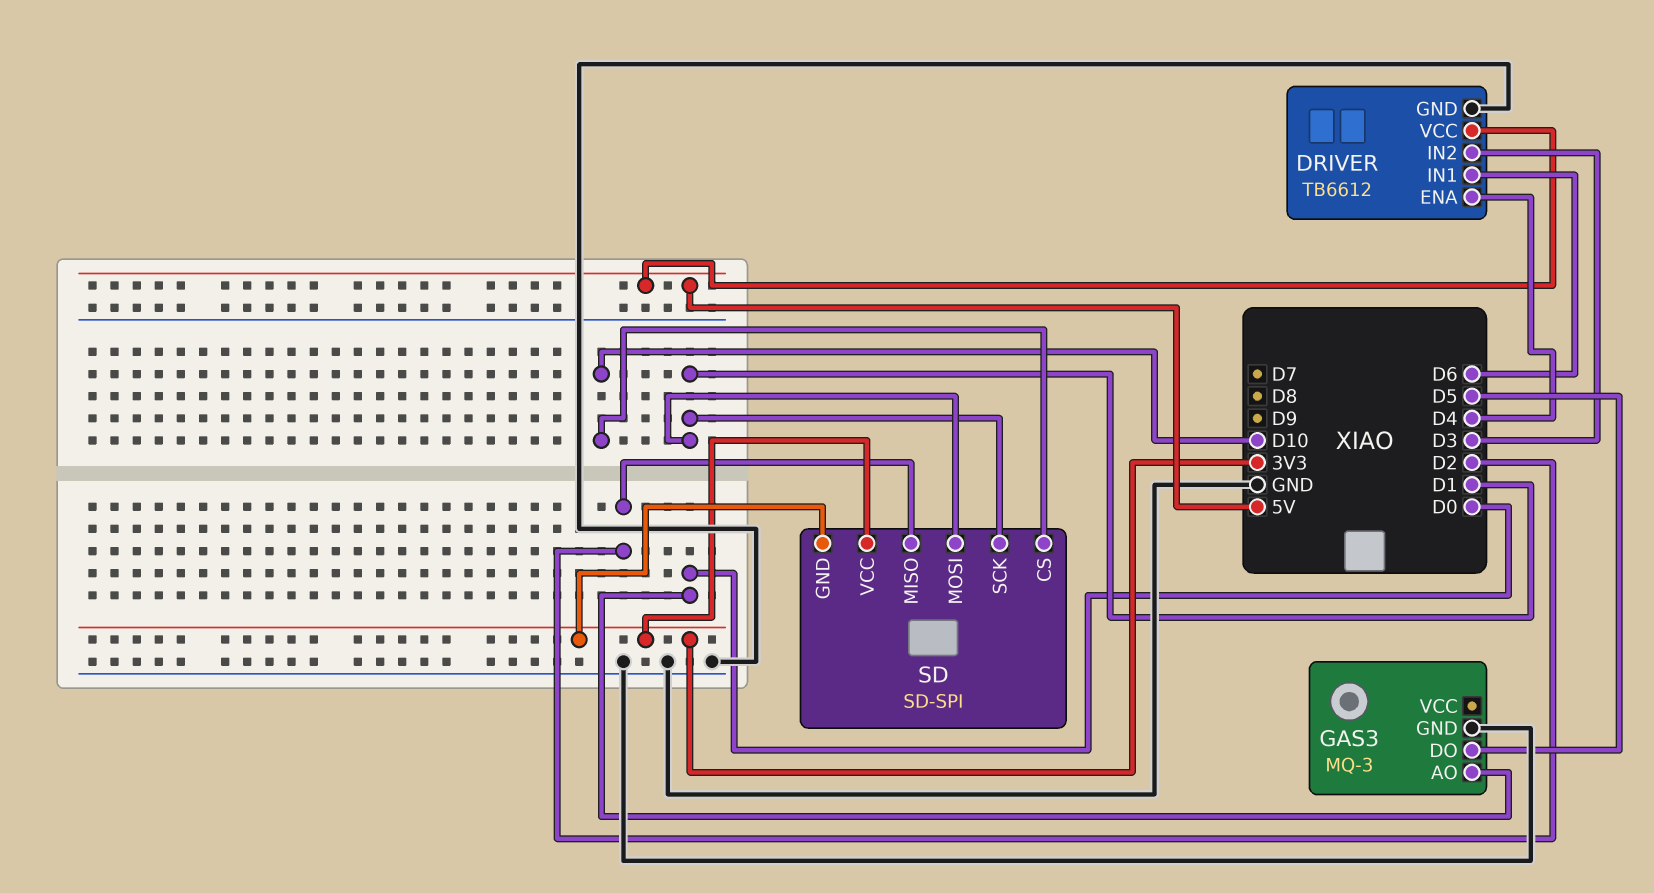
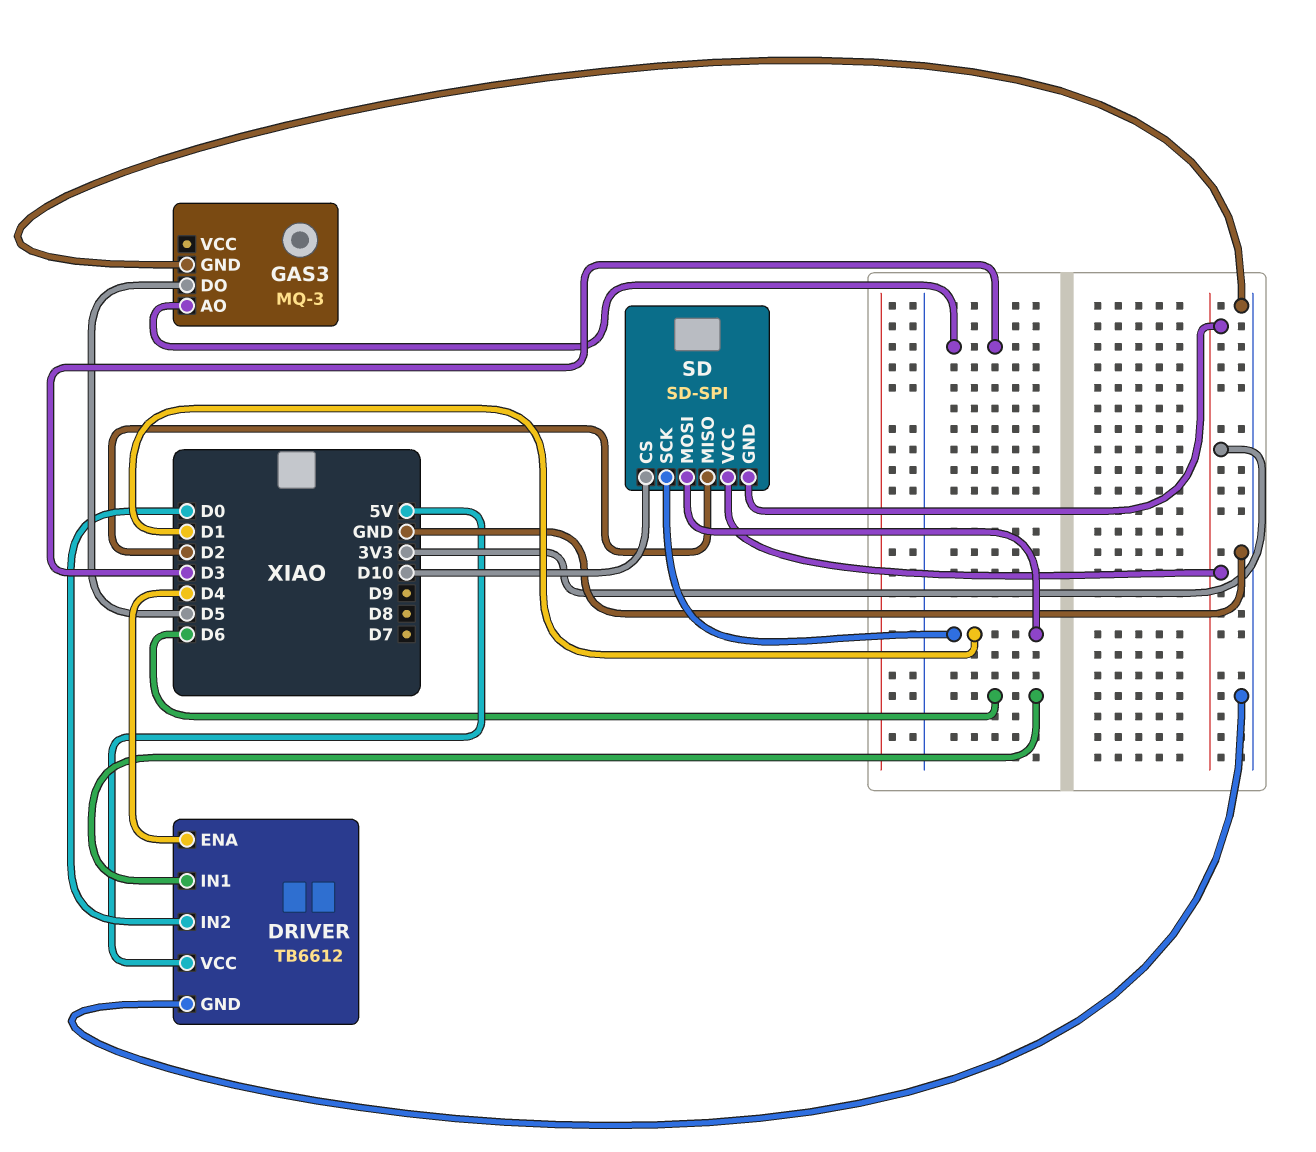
DRIVER pin IN2: D3 -> D0
GAS3 pin AO: D0 -> D3

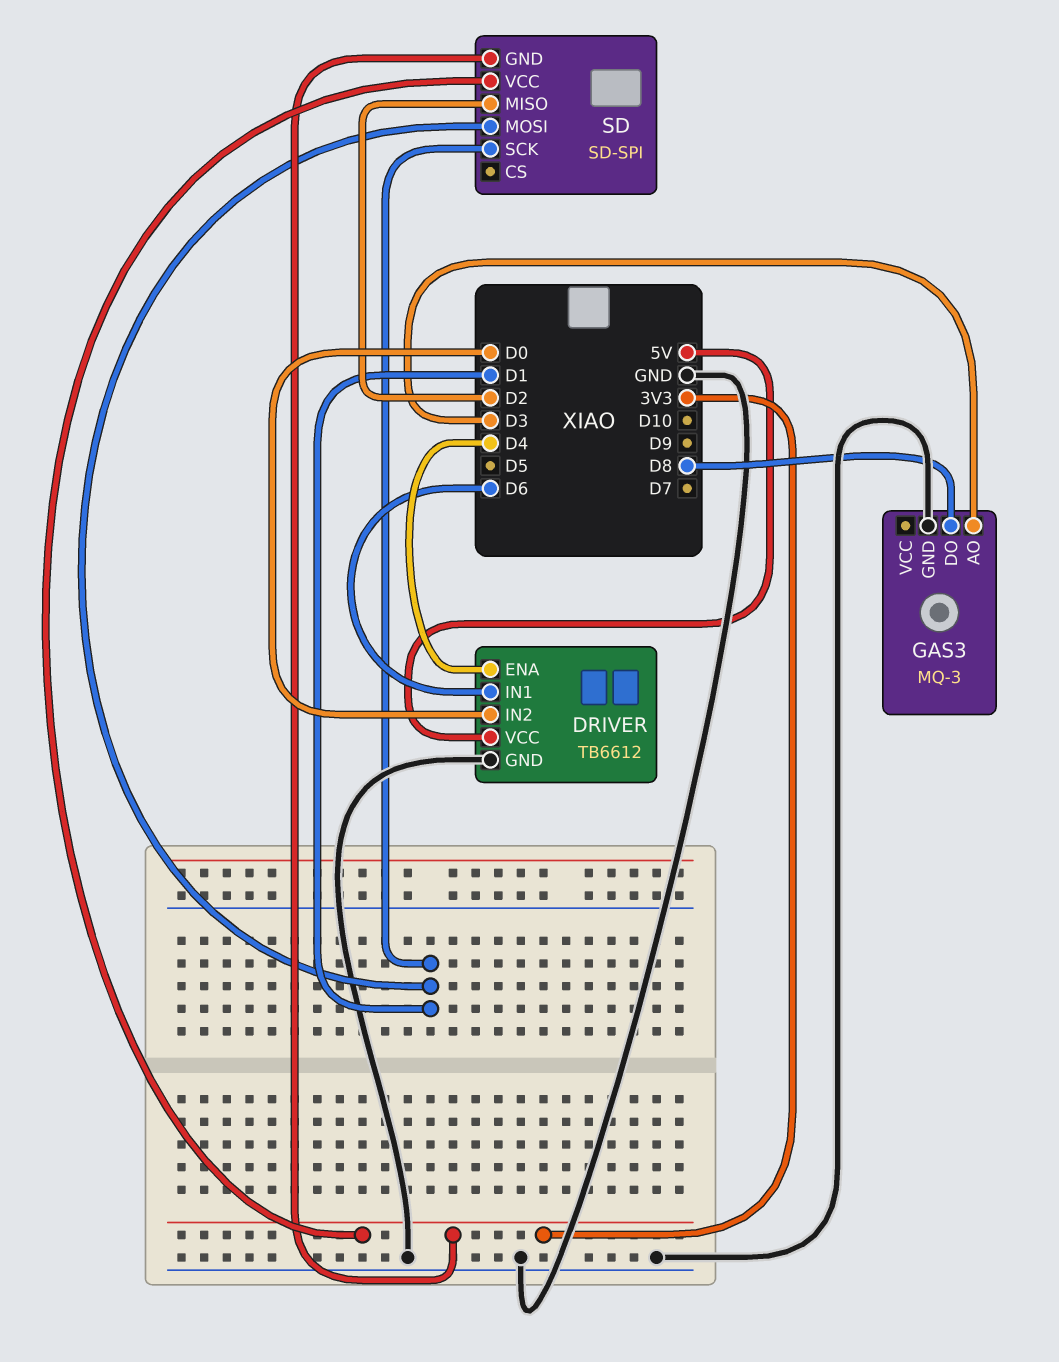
GAS3 pin DO: D5 -> D8
SD pin CS: D10 -> none

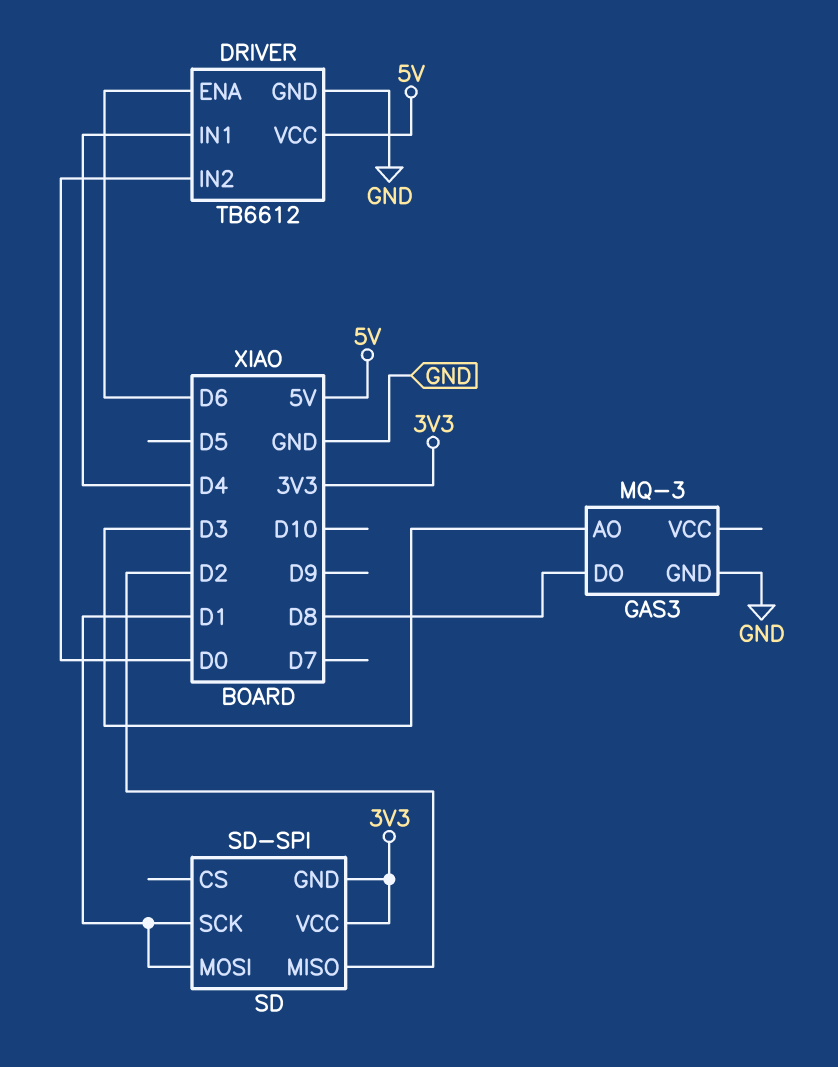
DRIVER pin ENA: D4 -> D6
DRIVER pin IN1: D6 -> D4

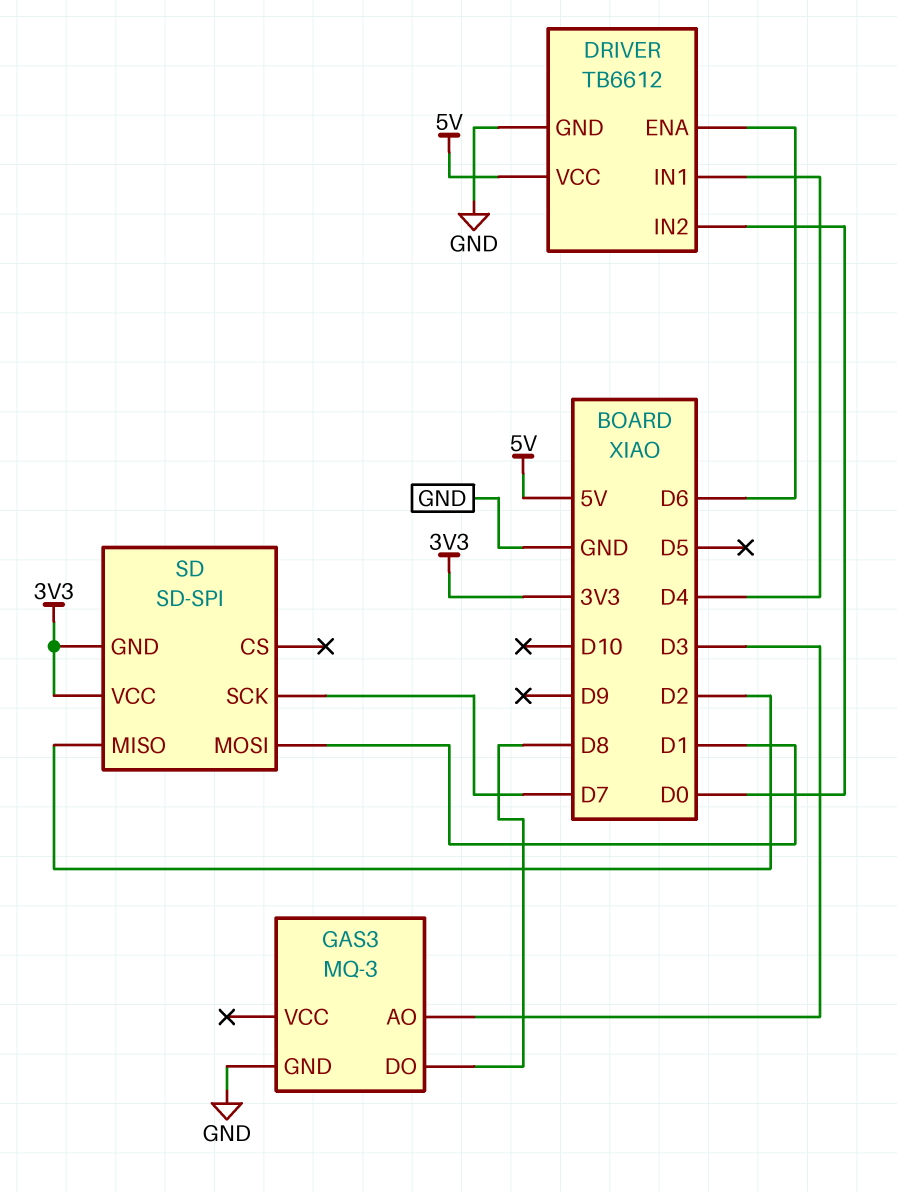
SD pin SCK: D1 -> D7

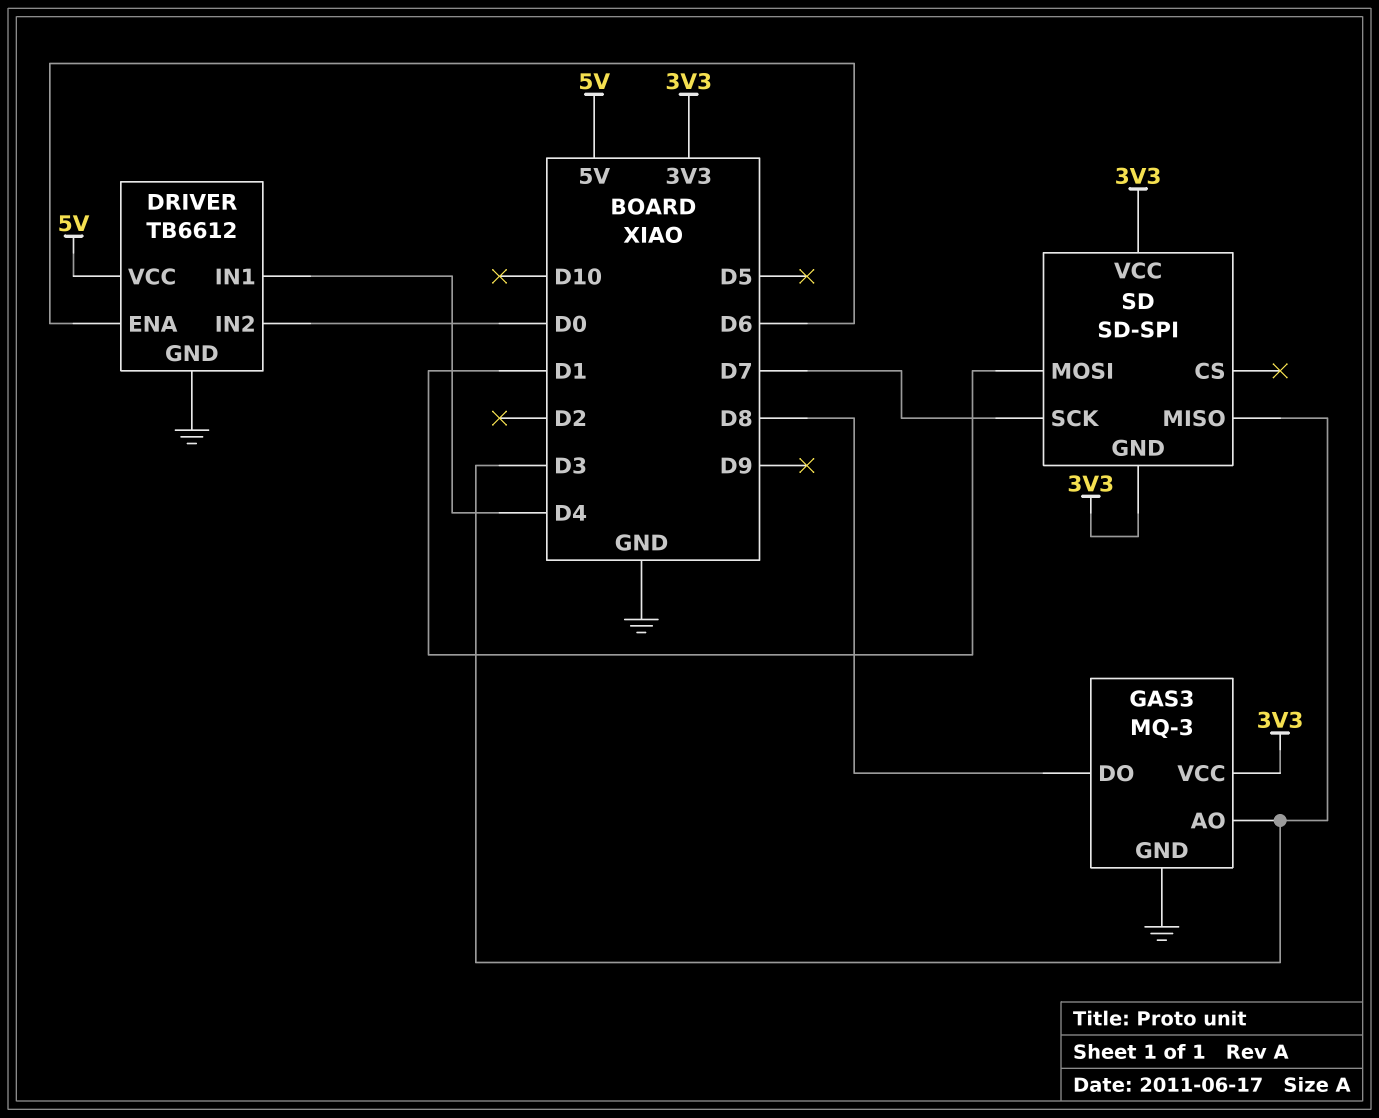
GAS3 pin VCC: none -> 3V3
SD pin MISO: D2 -> D3

